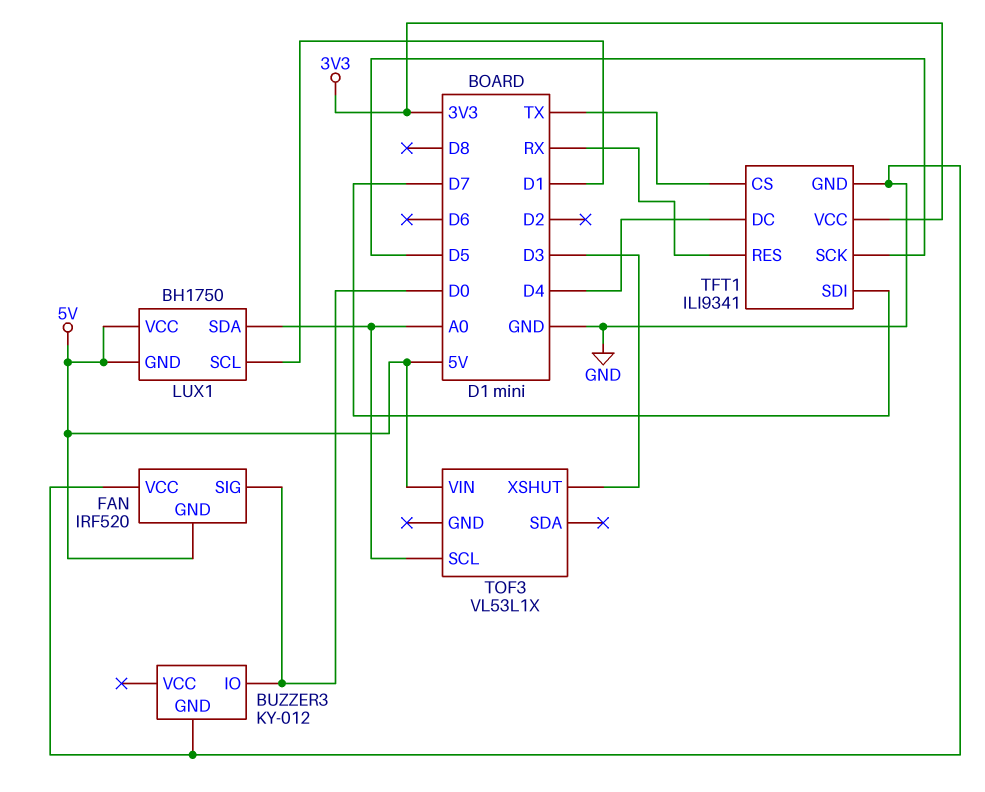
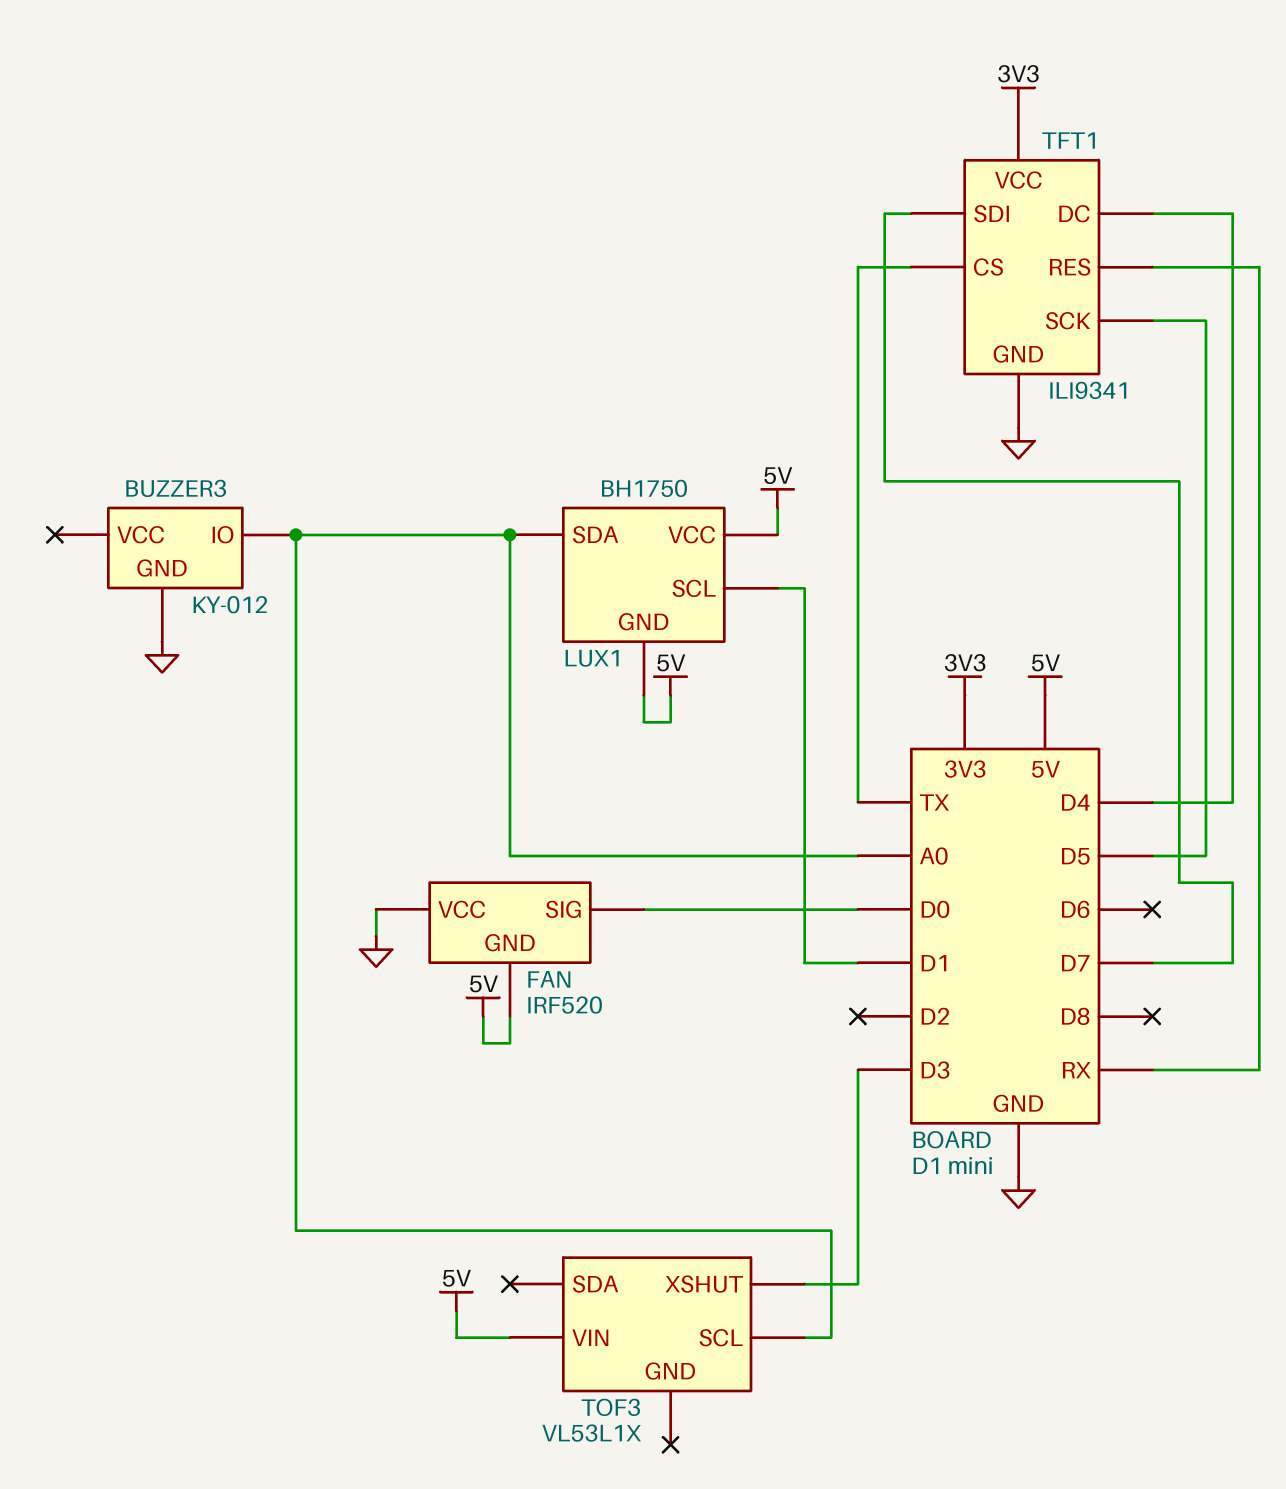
BUZZER3 pin IO: D0 -> A0

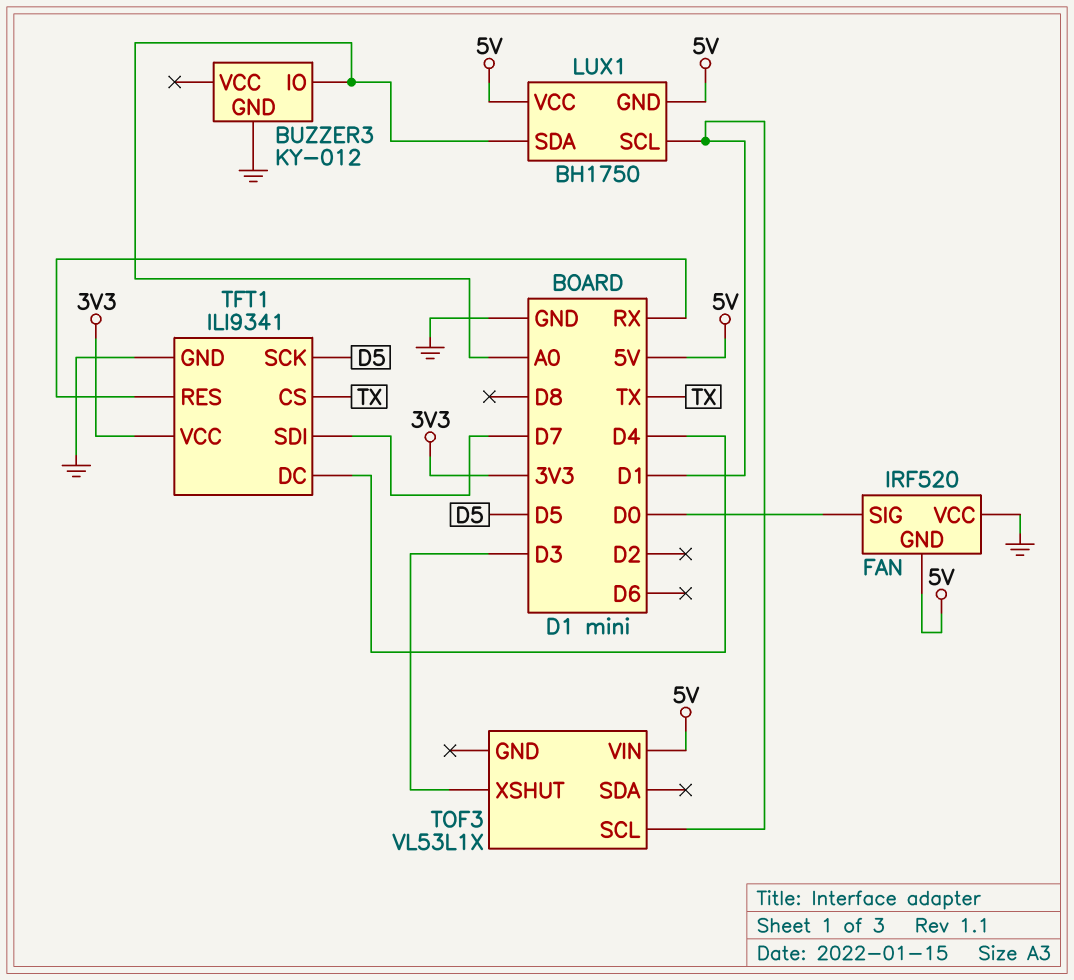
TOF3 pin SCL: A0 -> D1

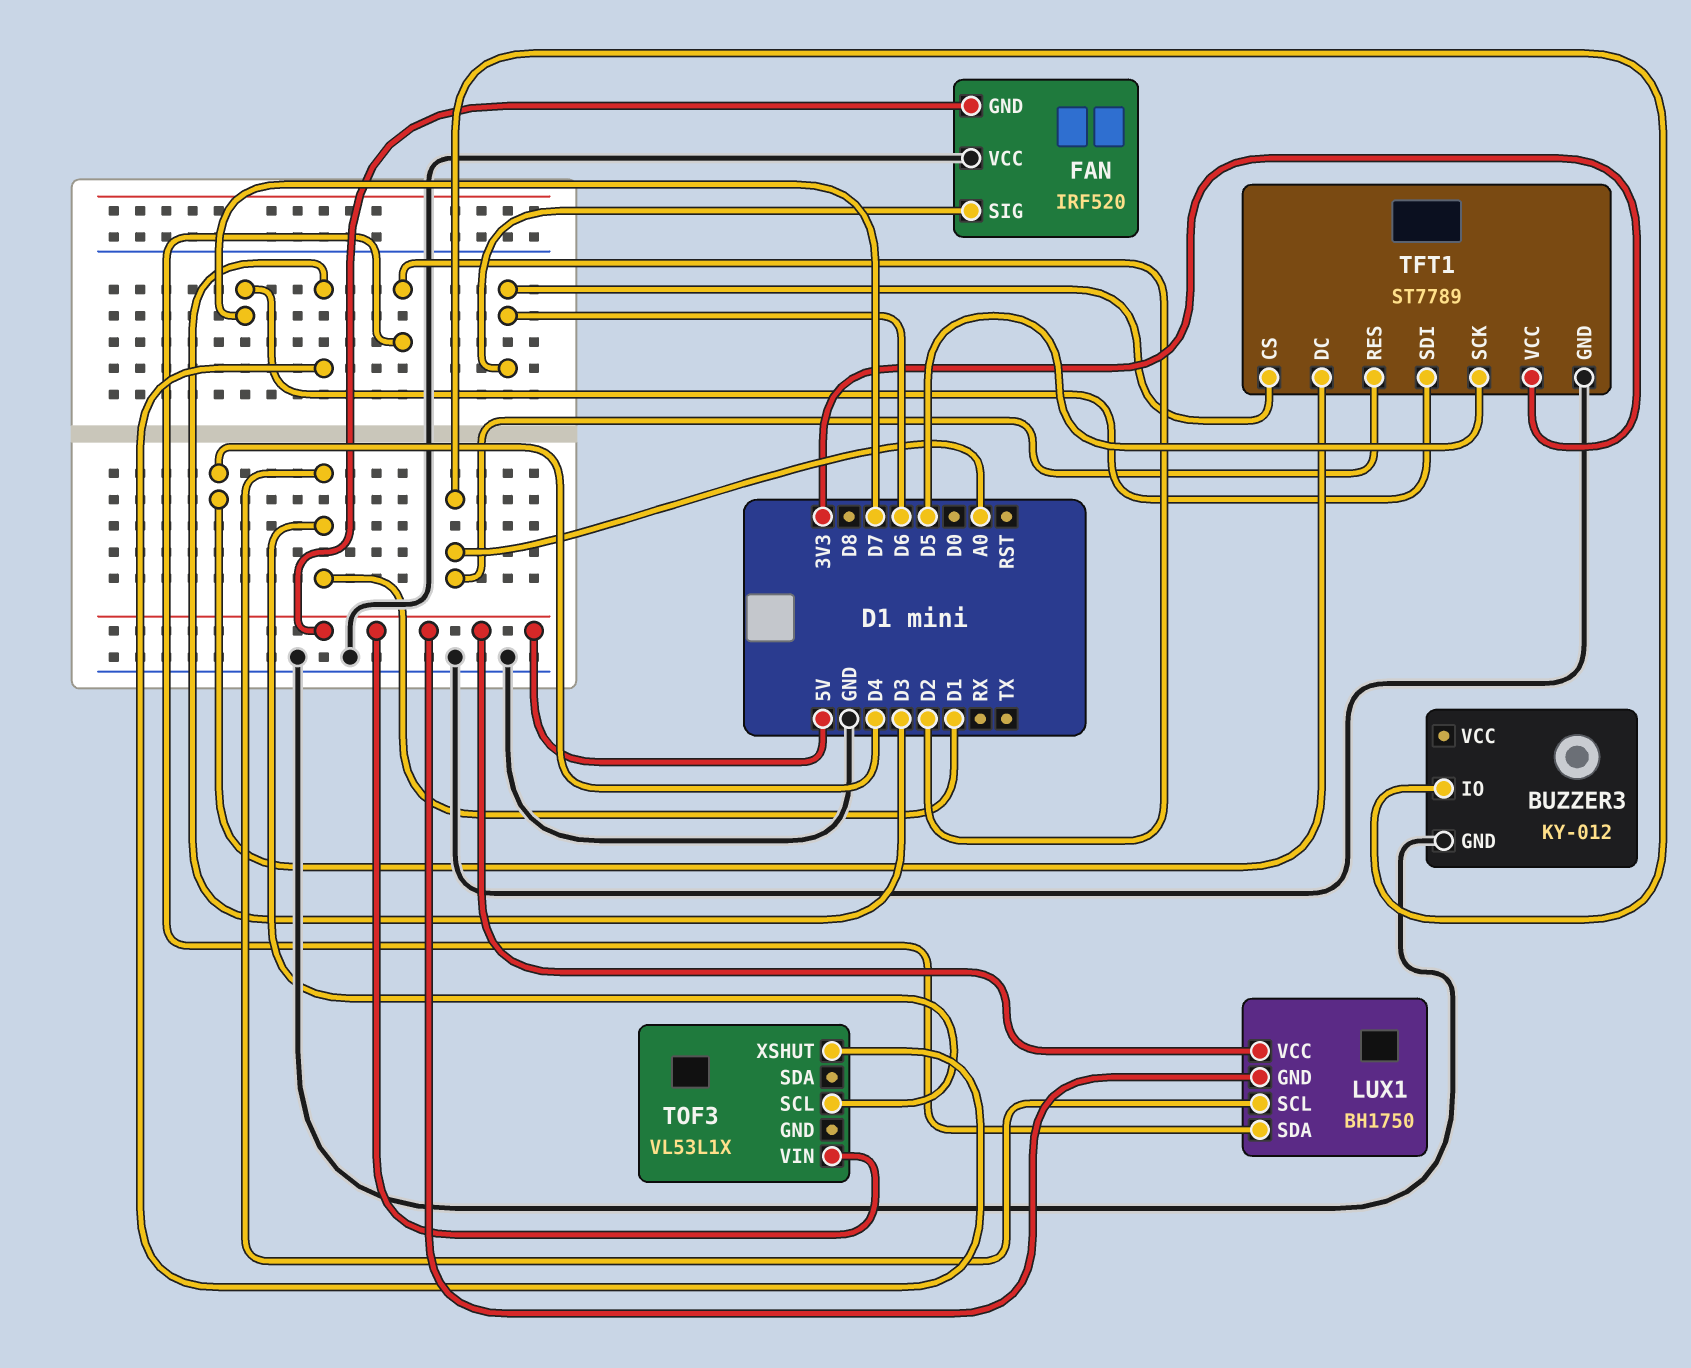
FAN pin SIG: D0 -> D6
LUX1 pin SDA: A0 -> D2
TFT1: ILI9341 -> ST7789
TFT1 pin CS: TX -> D6
TFT1 pin RES: RX -> A0

